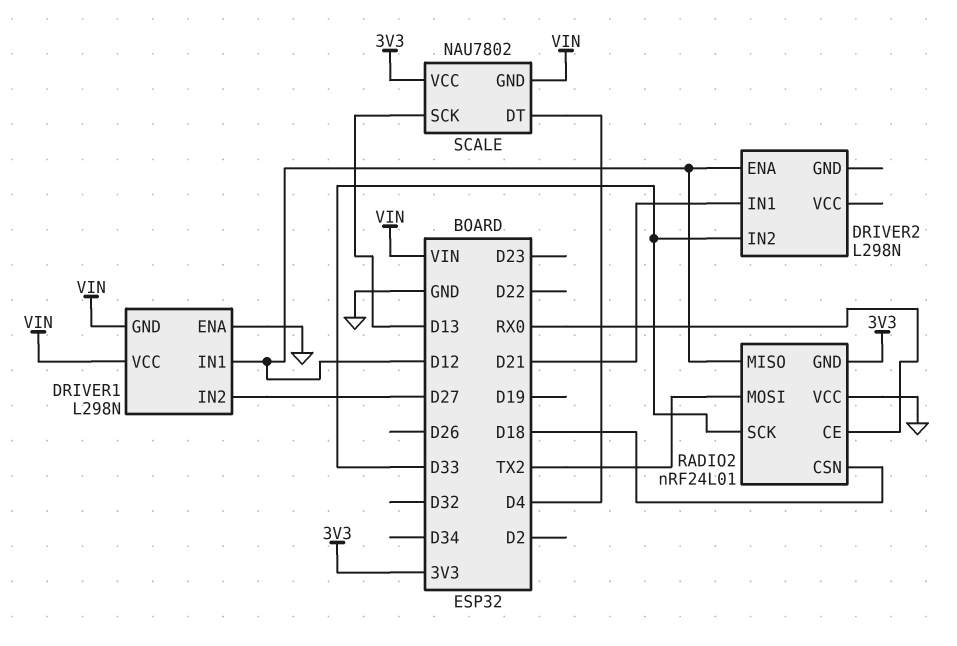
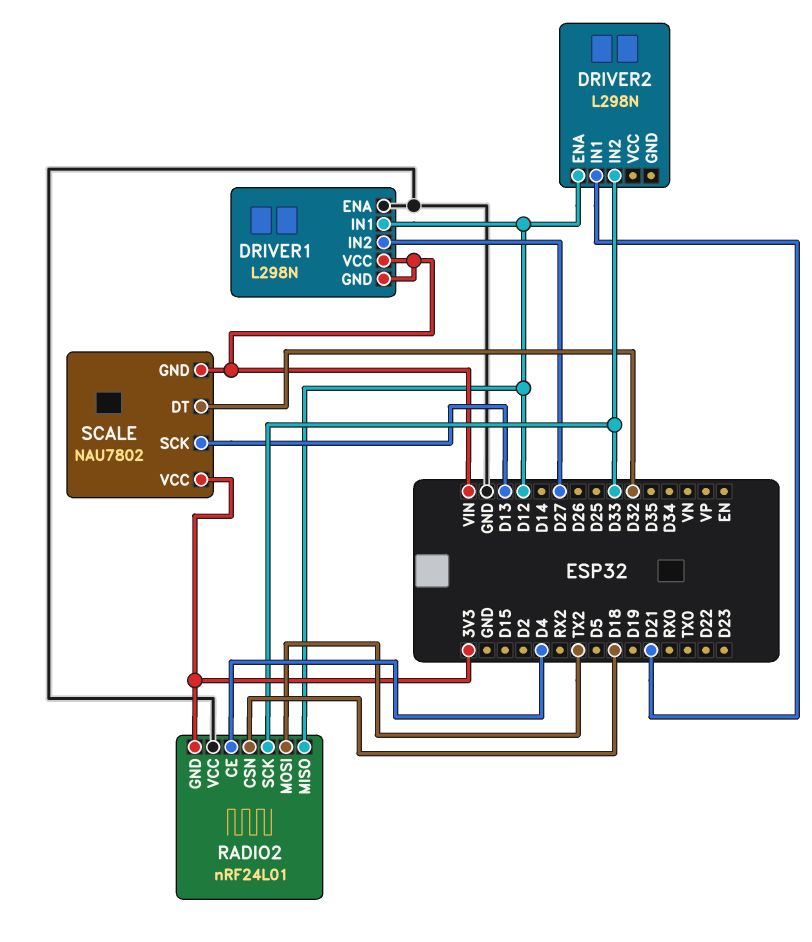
RADIO2 pin CE: RX0 -> D4
SCALE pin DT: D4 -> D32

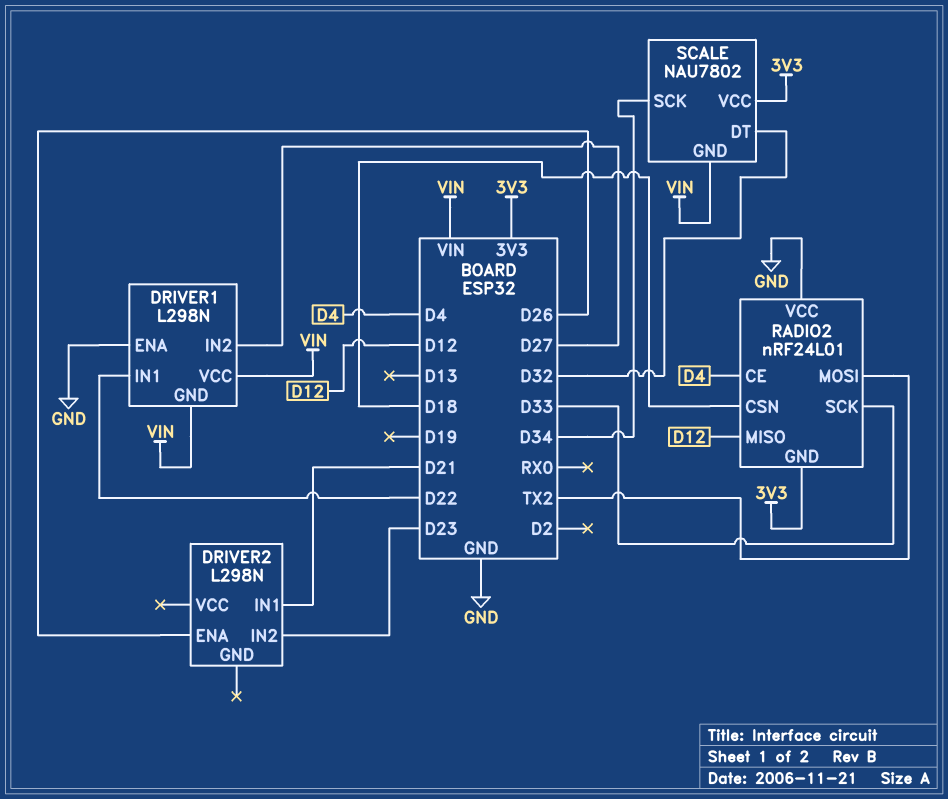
DRIVER1 pin IN1: D12 -> D22
DRIVER2 pin ENA: D12 -> D26
DRIVER2 pin IN2: D33 -> D23
SCALE pin SCK: D13 -> D34

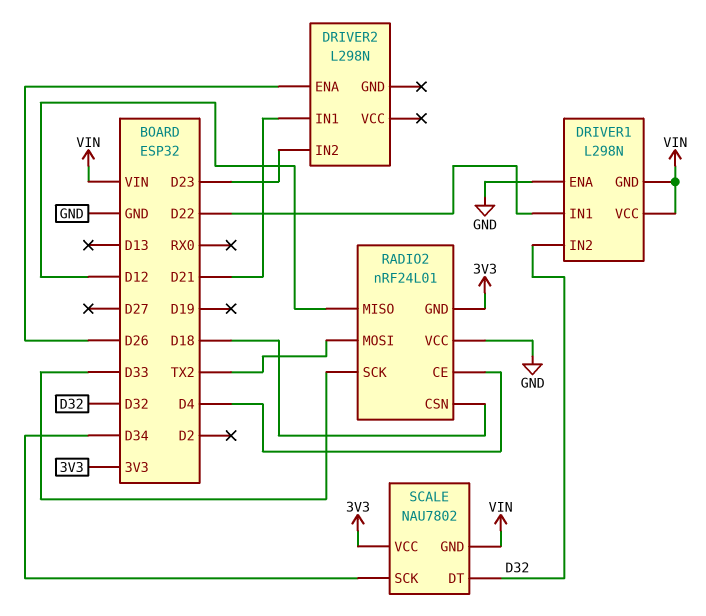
DRIVER1 pin IN2: D27 -> D32

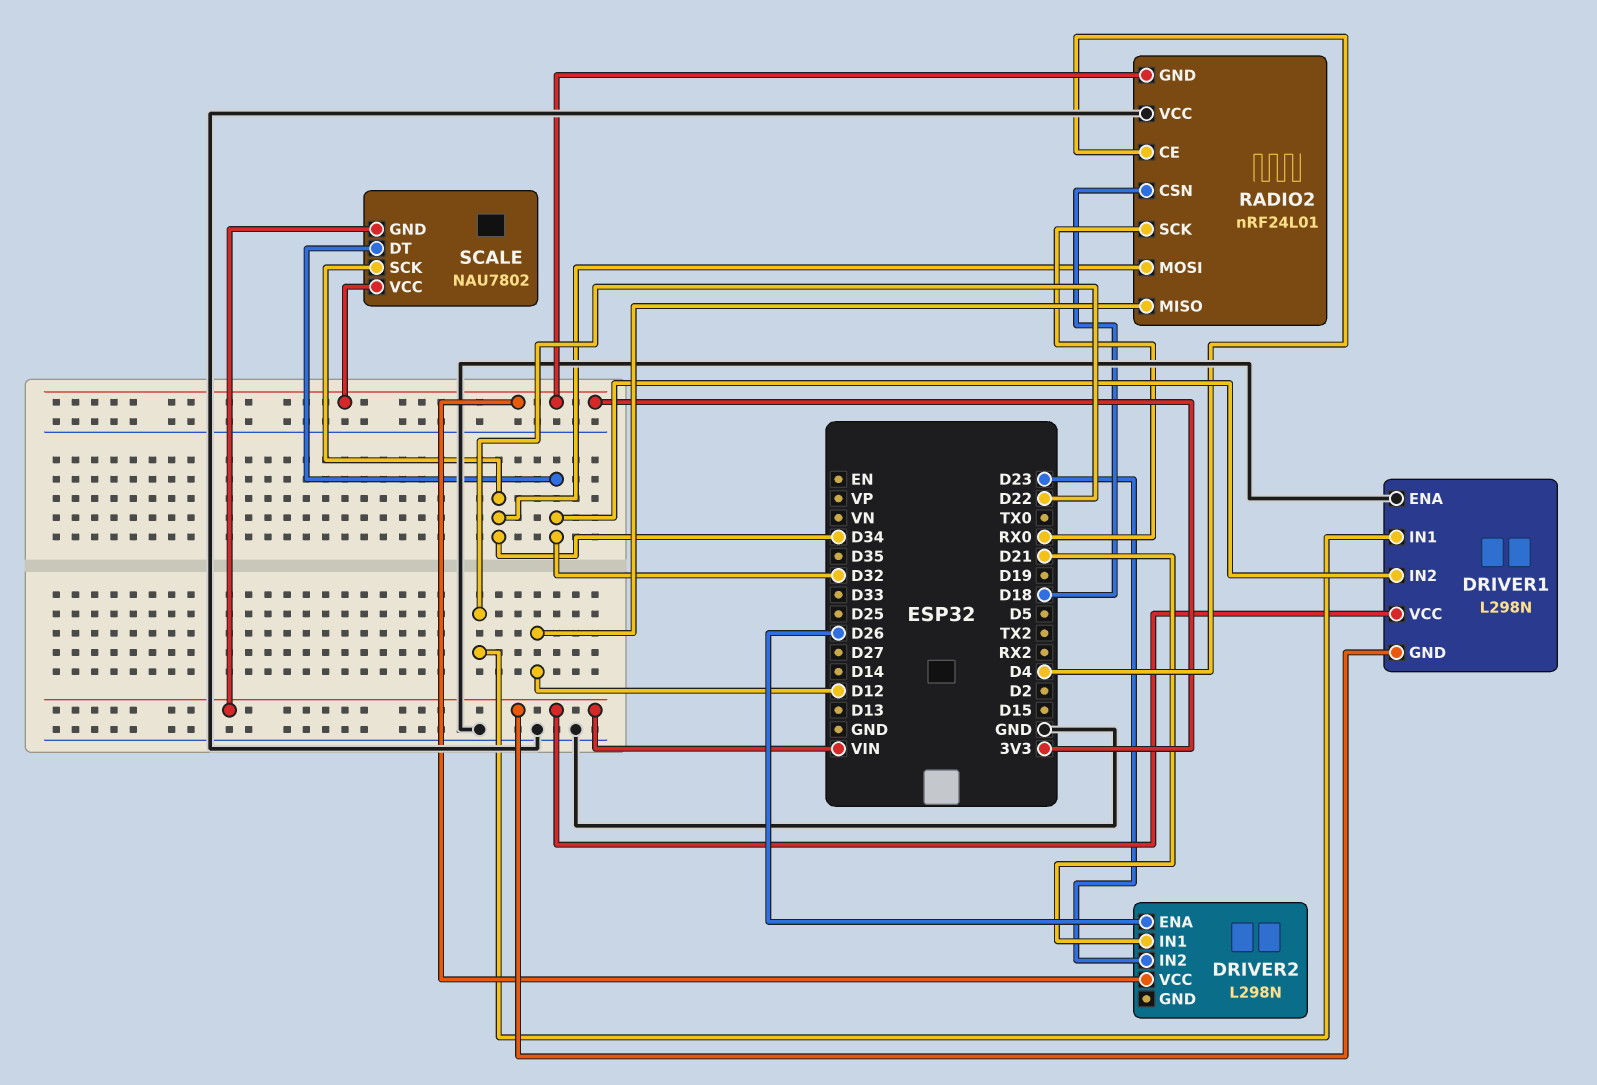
DRIVER2 pin VCC: none -> 3V3
RADIO2 pin MOSI: TX2 -> D34
RADIO2 pin SCK: D33 -> RX0

